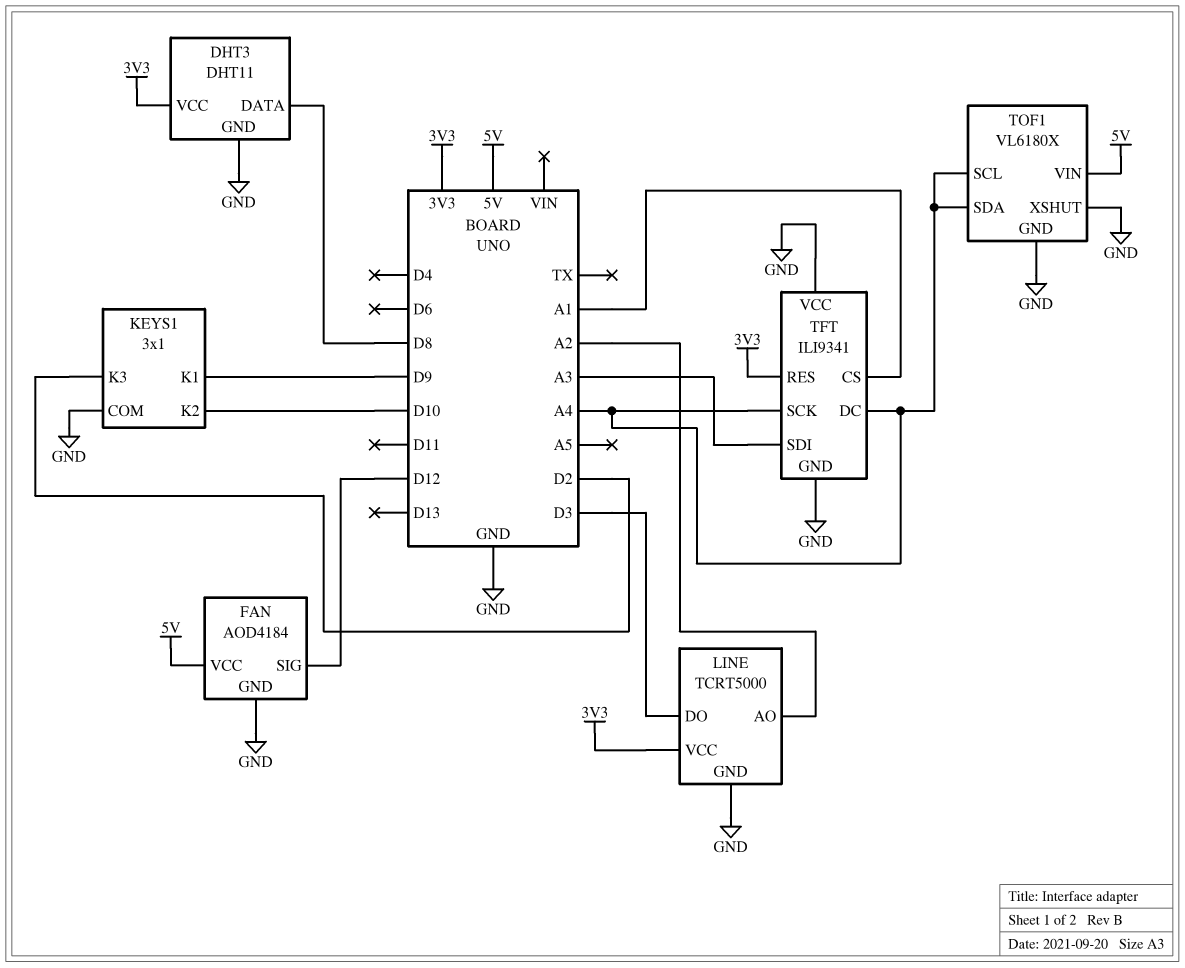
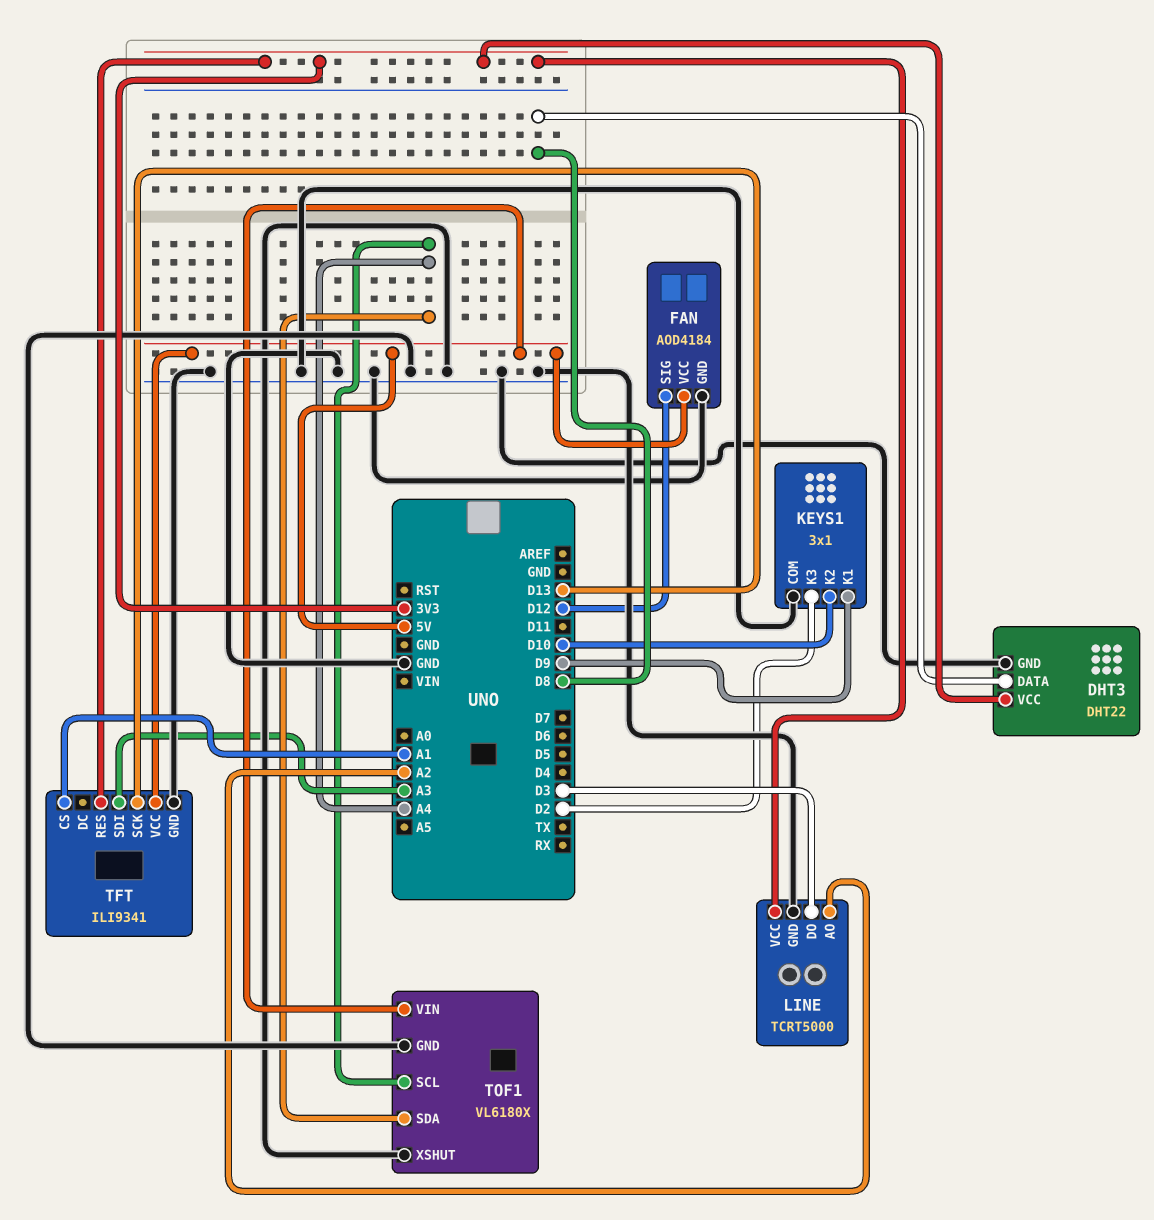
DHT3: DHT11 -> DHT22
TFT pin DC: A4 -> none
TFT pin SCK: A4 -> D13
TFT pin VCC: GND -> 5V

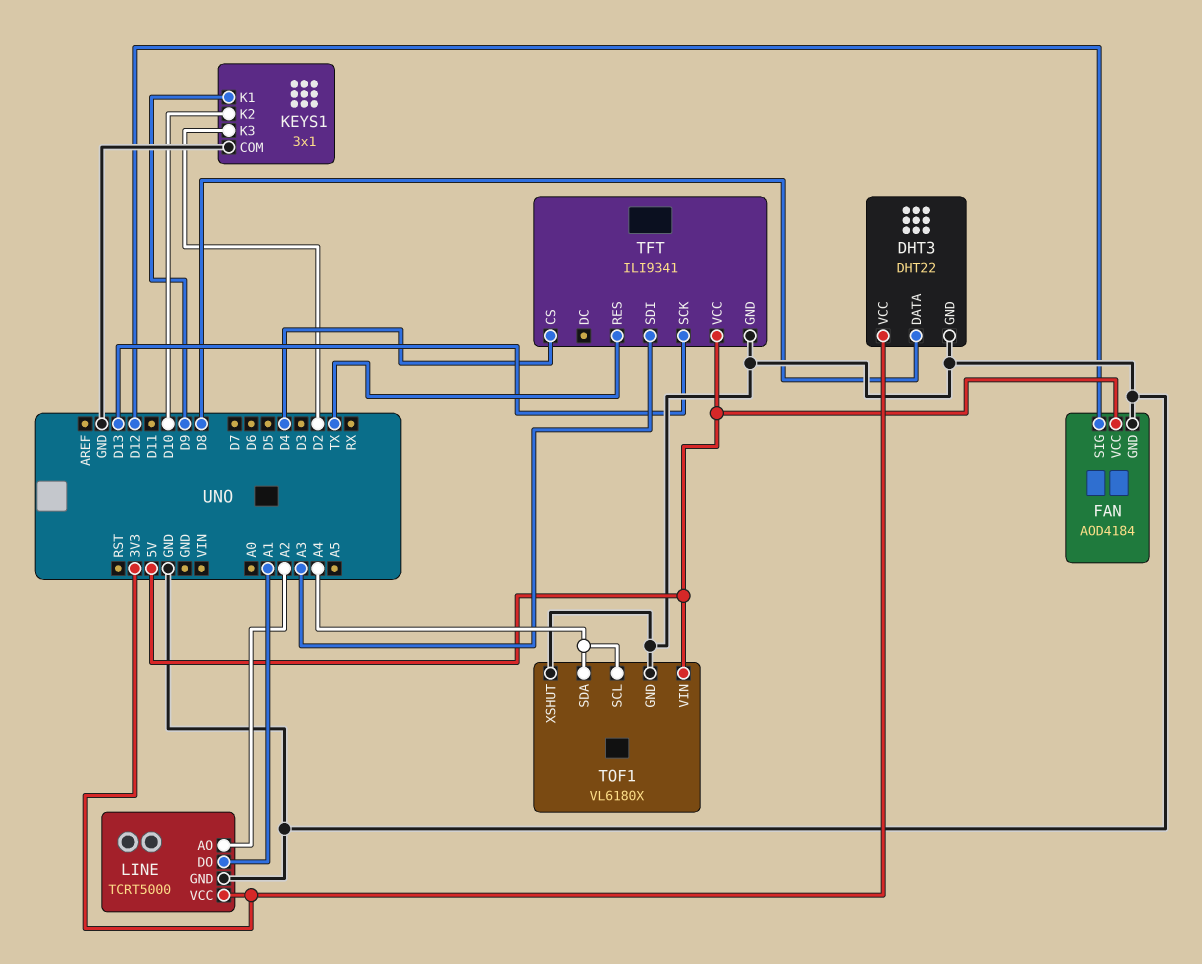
LINE pin DO: D3 -> A1
TFT pin CS: A1 -> D4
TFT pin RES: 3V3 -> TX

